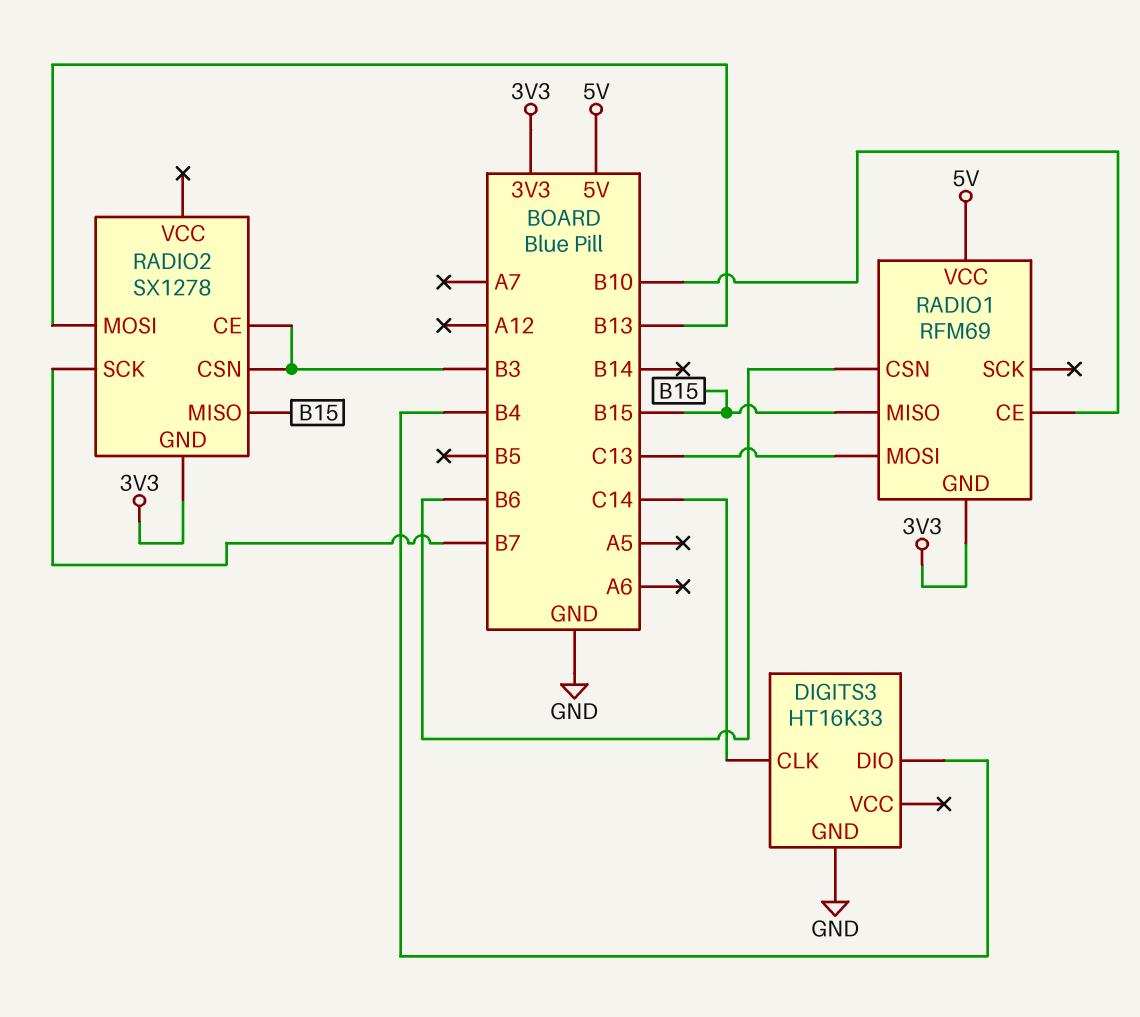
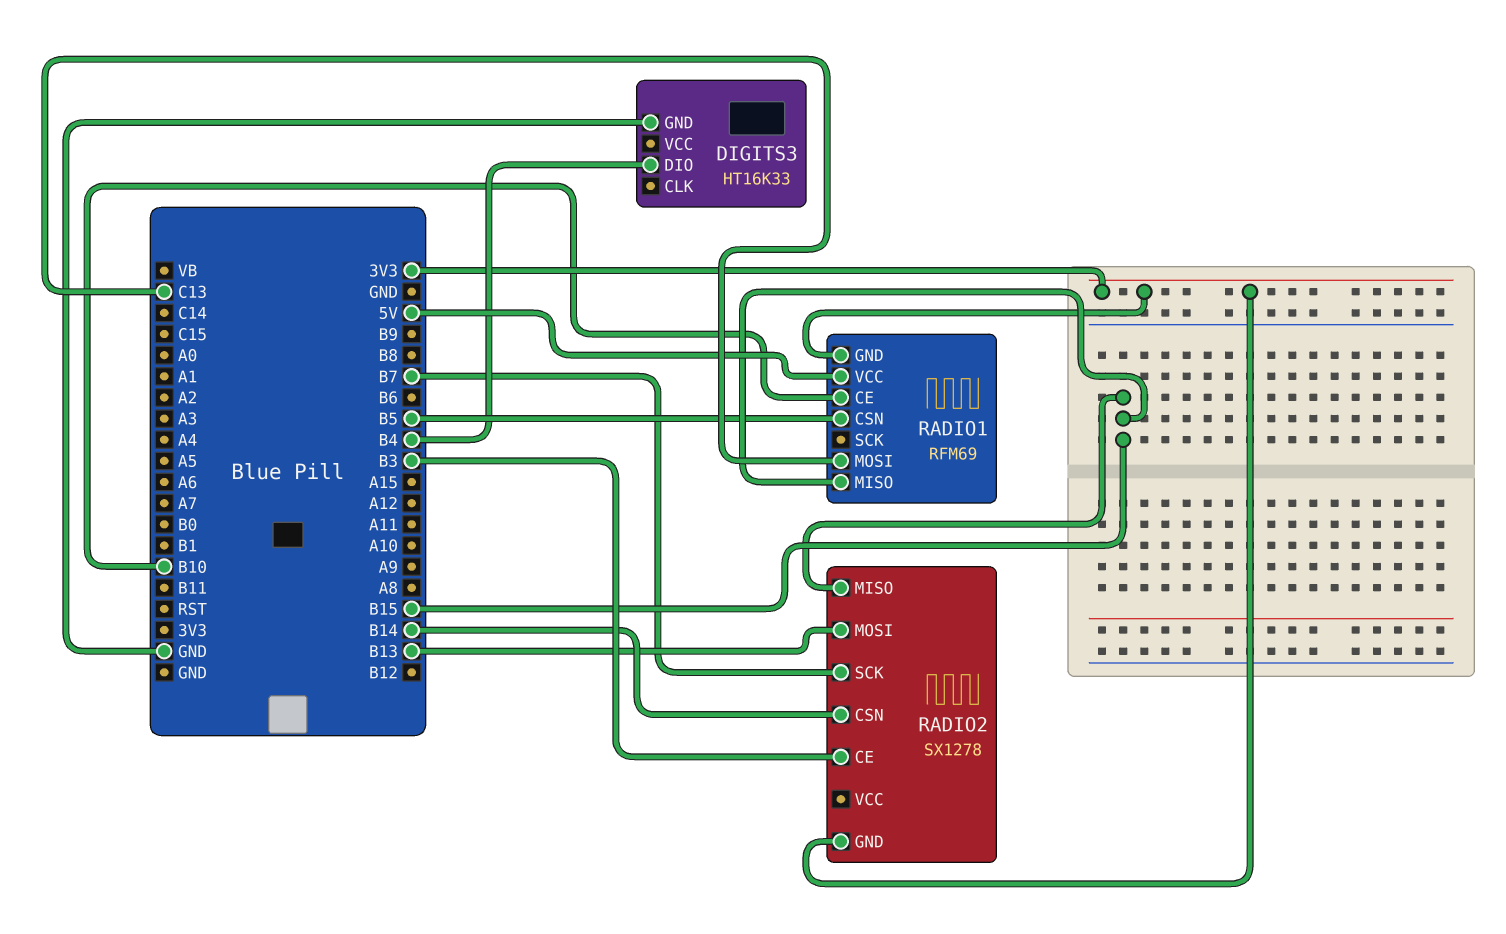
DIGITS3 pin CLK: C14 -> none
RADIO1 pin CSN: B6 -> B5
RADIO2 pin CSN: B3 -> B14

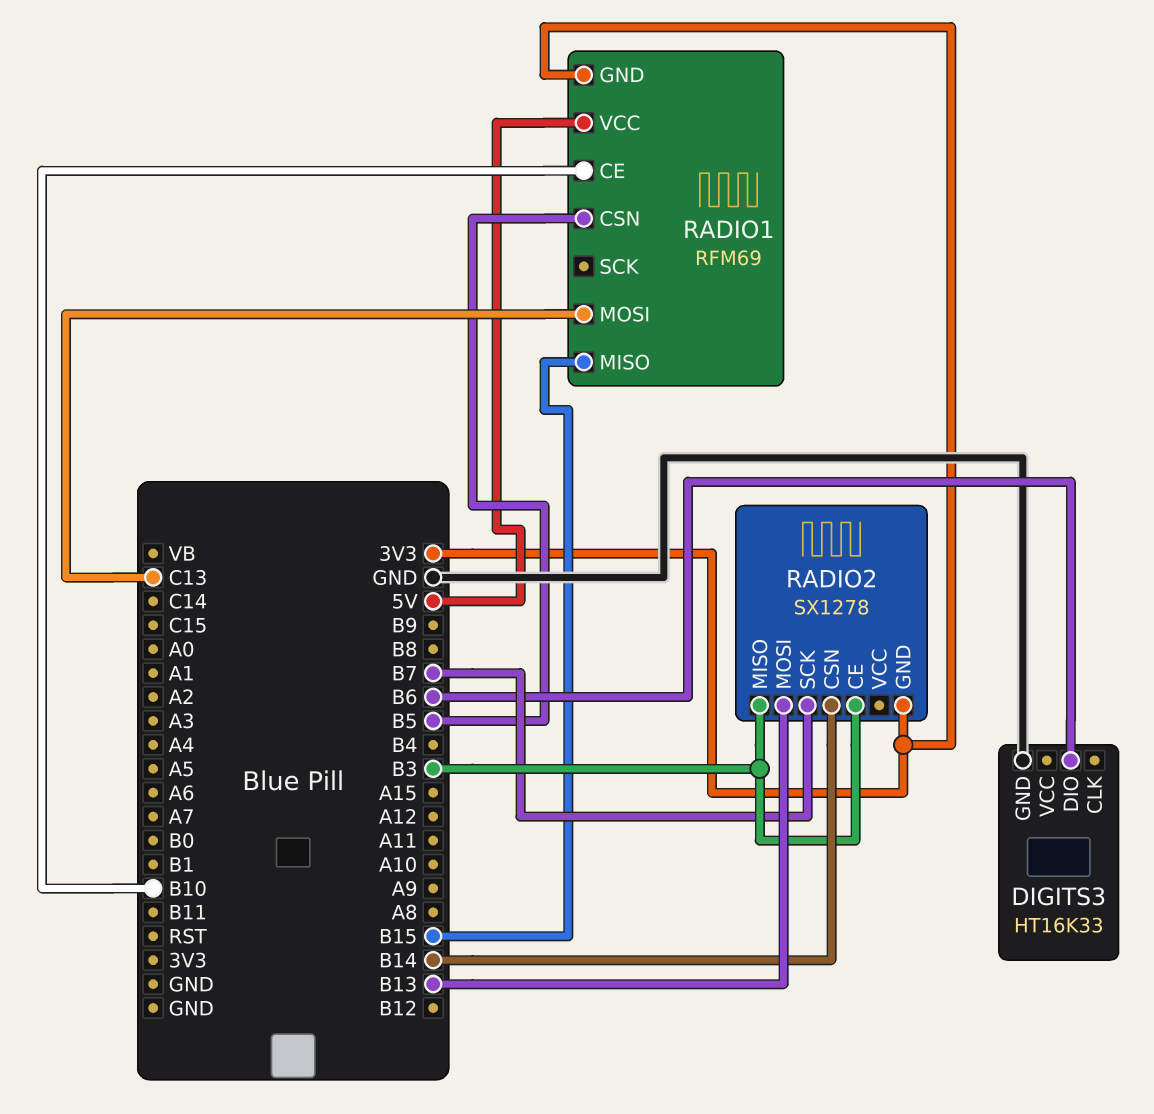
DIGITS3 pin DIO: B4 -> B6
RADIO2 pin MISO: B15 -> B3

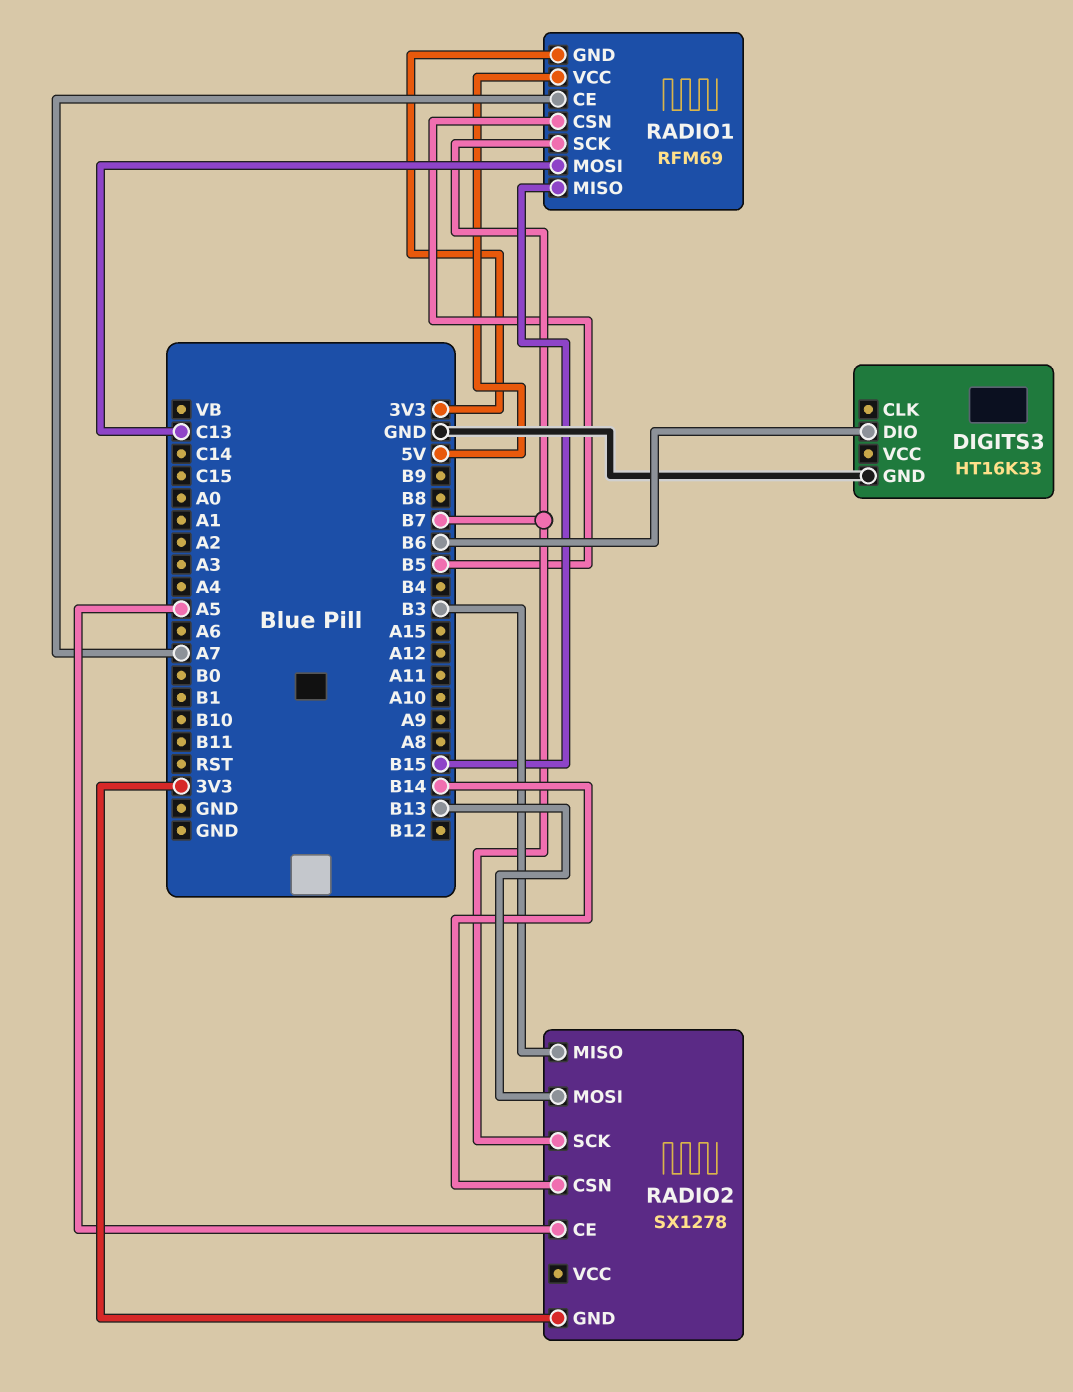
RADIO1 pin CE: B10 -> A7
RADIO1 pin SCK: none -> B7
RADIO2 pin CE: B3 -> A5

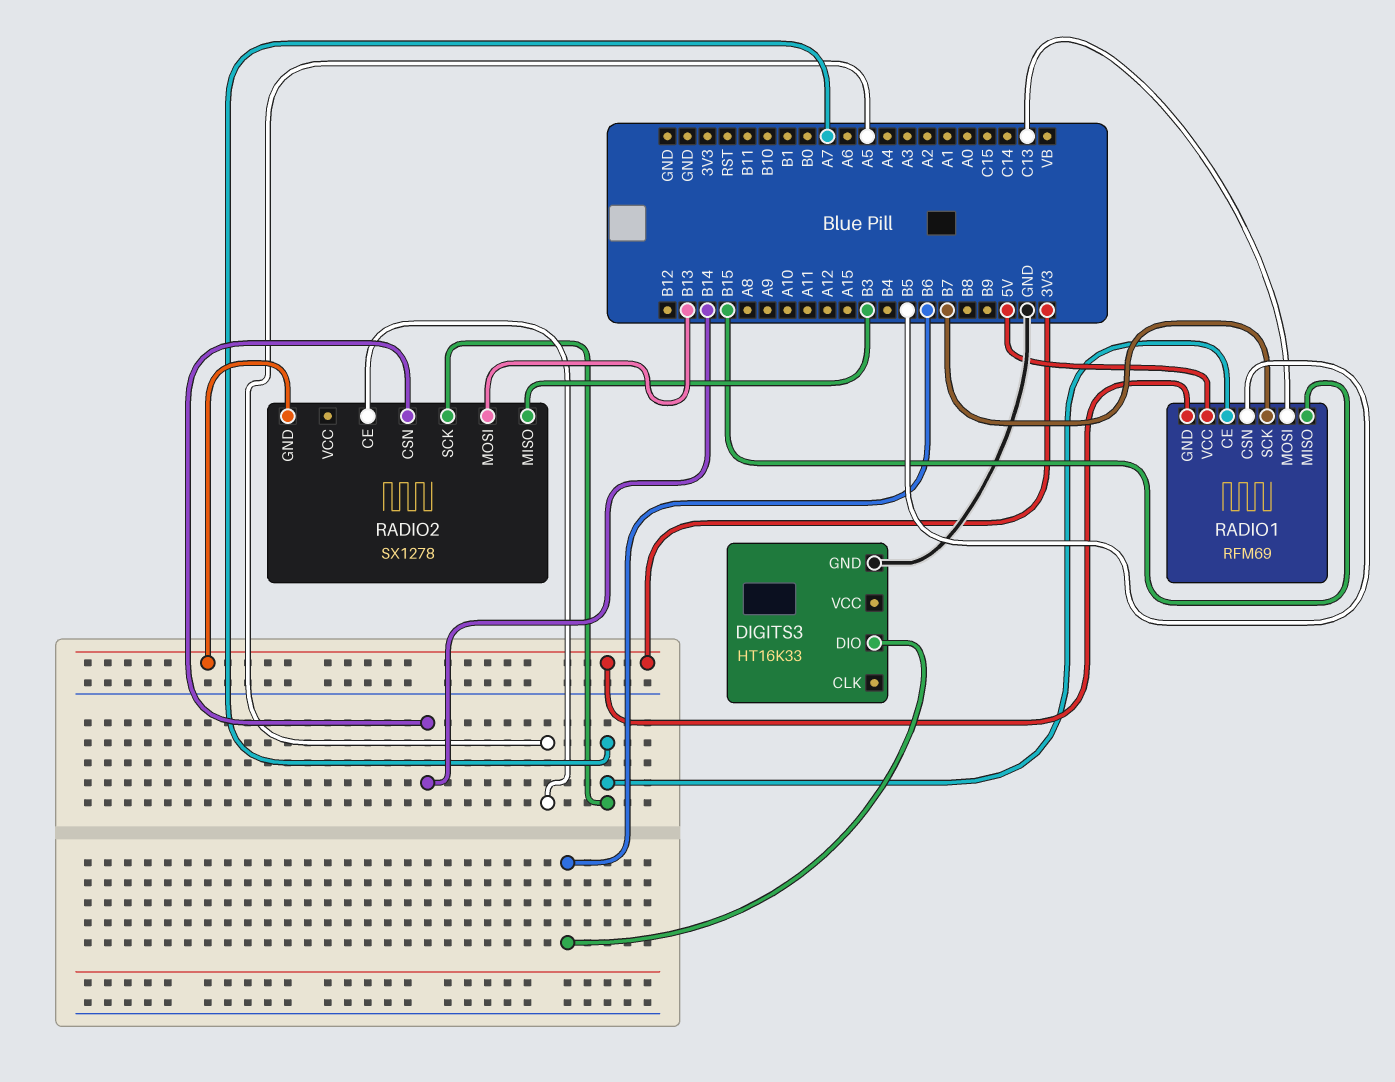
RADIO2 pin SCK: B7 -> A7

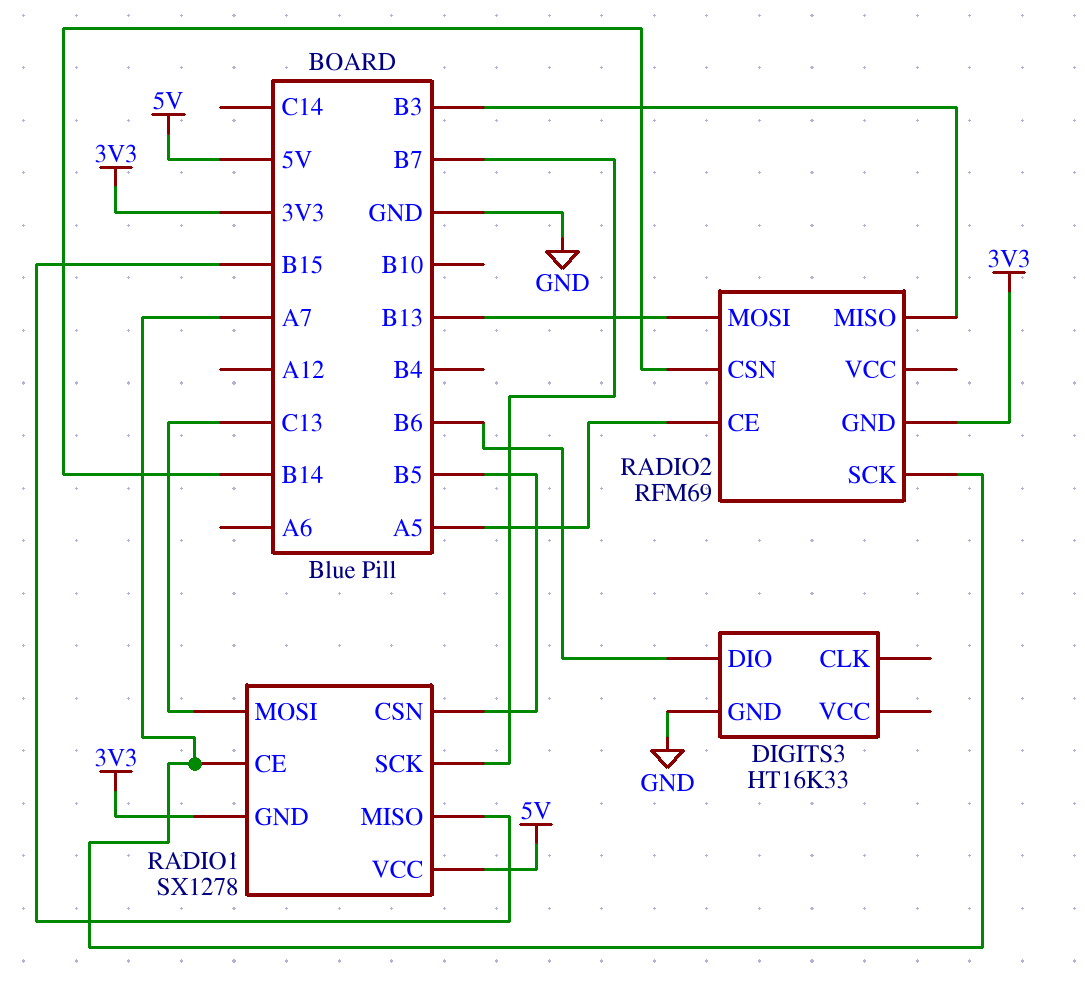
RADIO1: RFM69 -> SX1278
RADIO2: SX1278 -> RFM69

